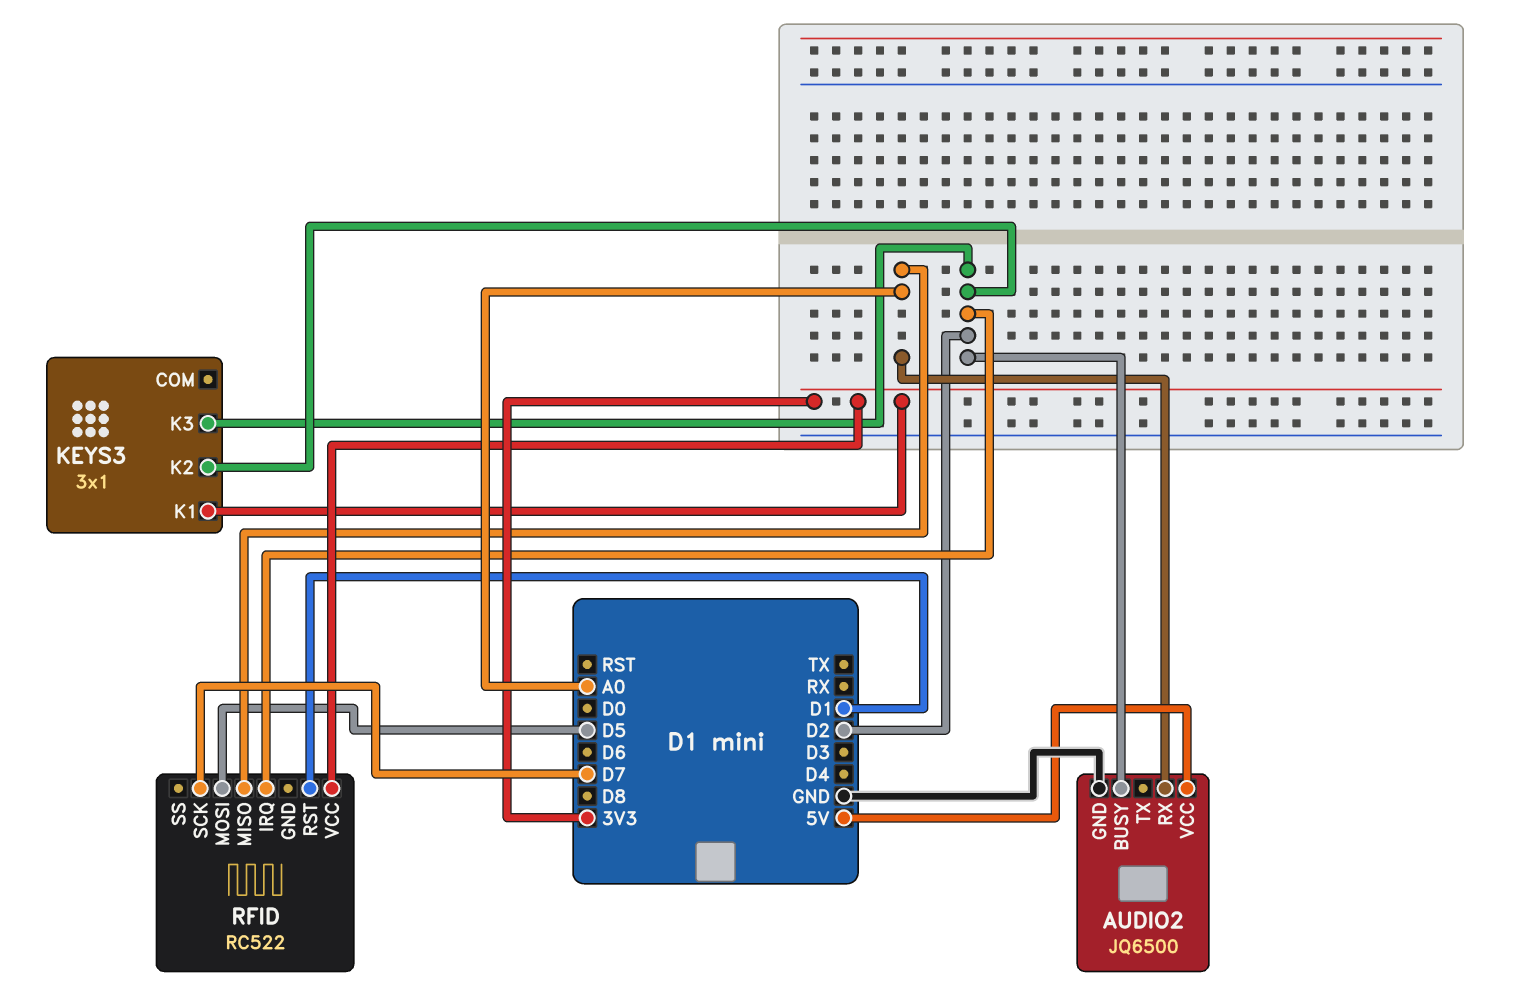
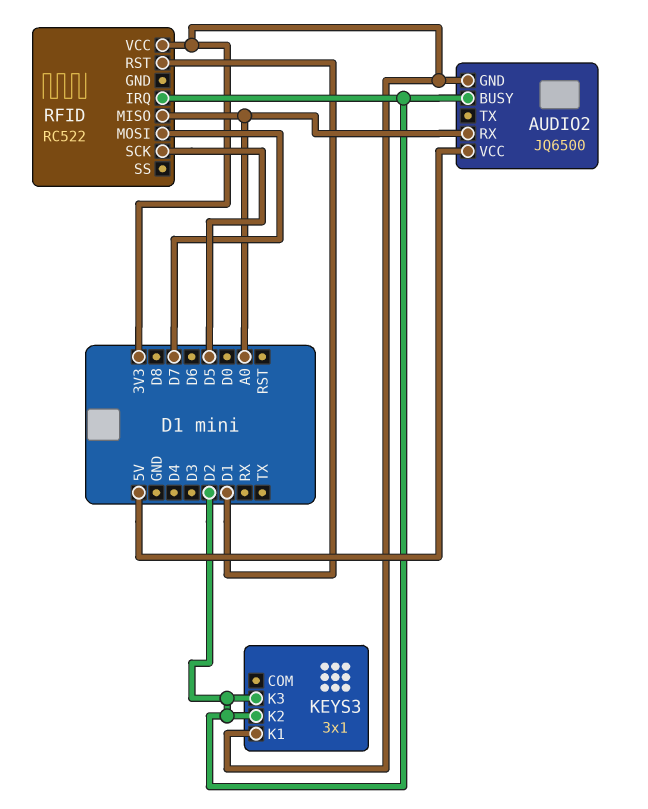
AUDIO2 pin GND: GND -> 3V3
RFID pin MOSI: D5 -> D7
RFID pin SCK: D7 -> D5

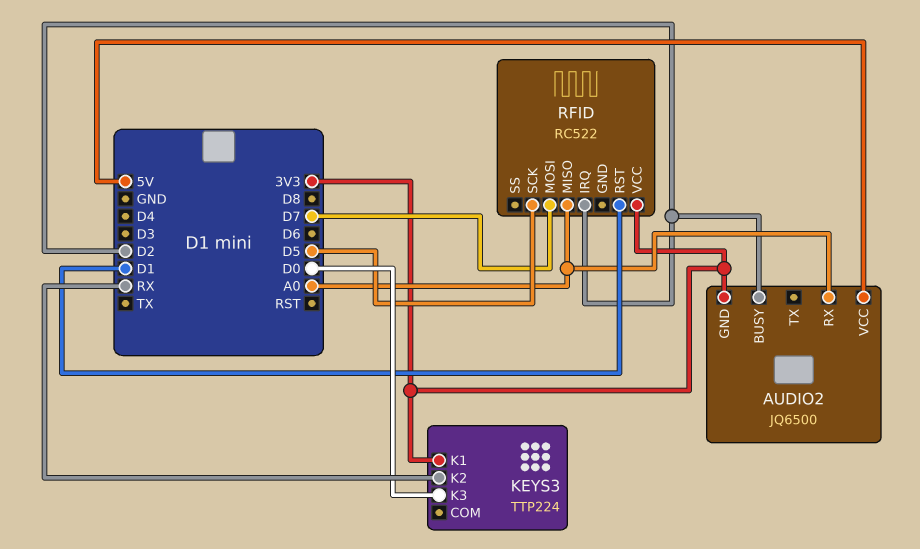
KEYS3: 3x1 -> TTP224
KEYS3 pin K2: D2 -> RX
KEYS3 pin K3: D2 -> D0

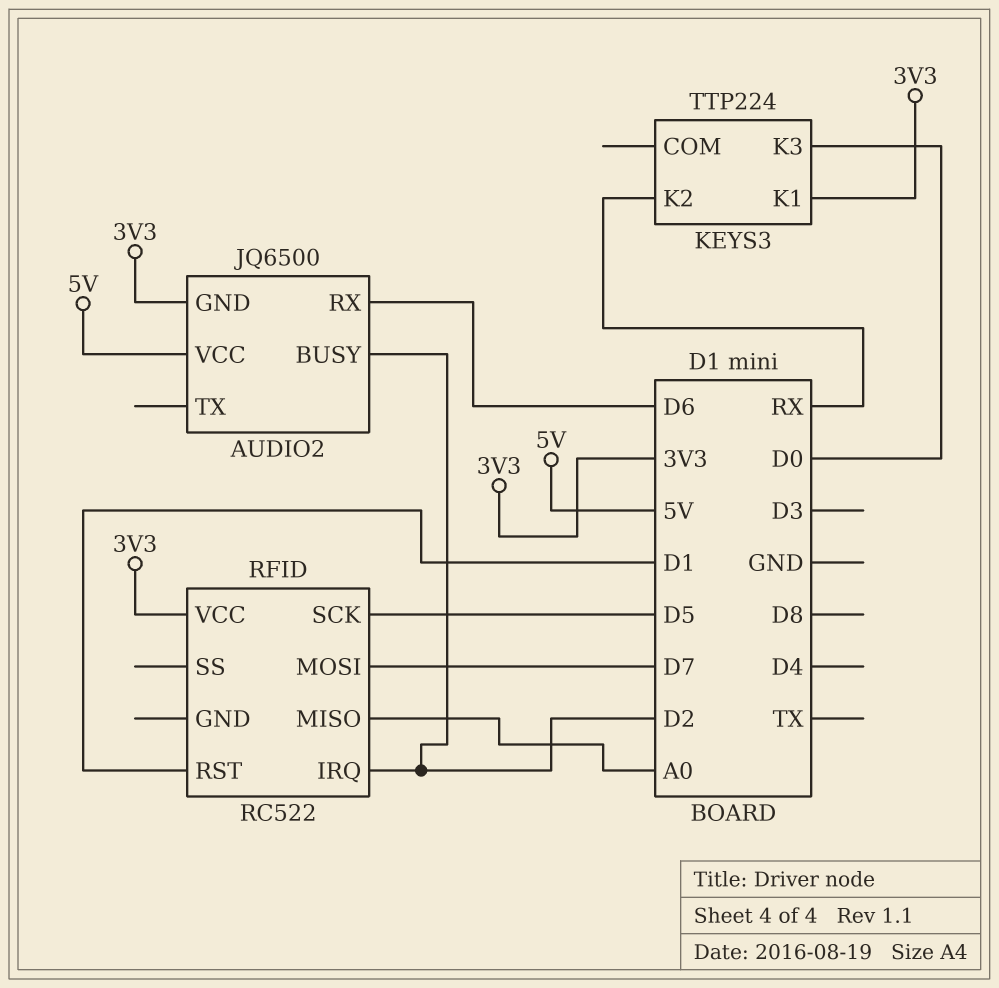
AUDIO2 pin RX: A0 -> D6

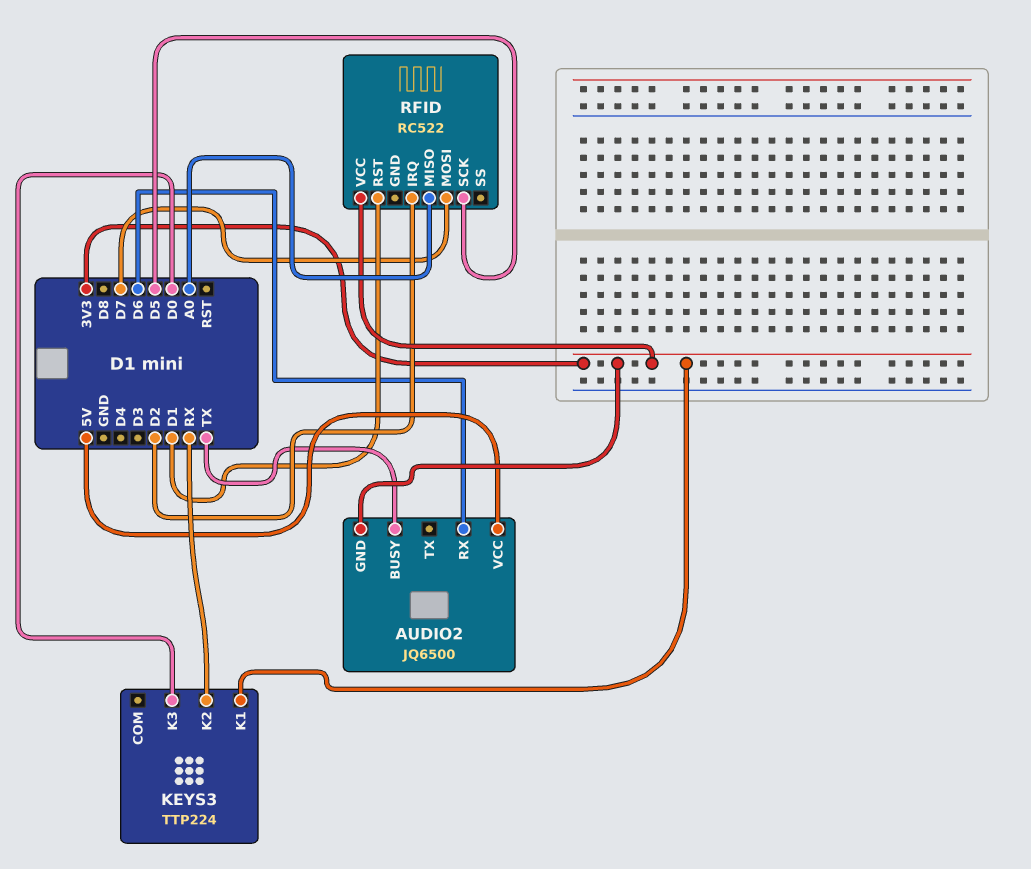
AUDIO2 pin BUSY: D2 -> TX

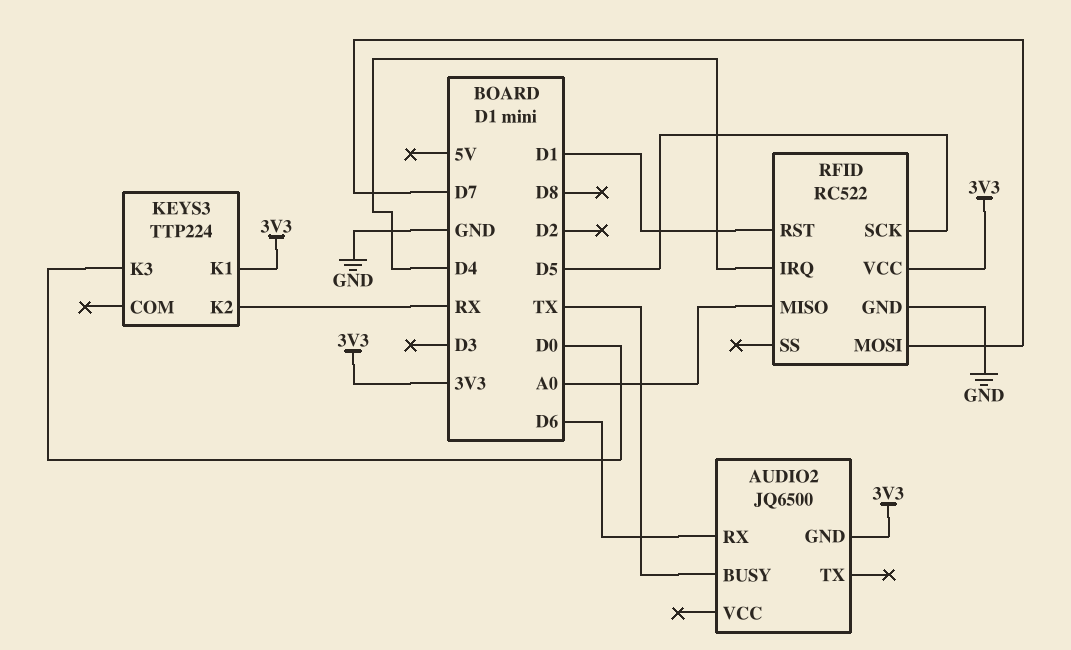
AUDIO2 pin VCC: 5V -> none
RFID pin GND: none -> GND
RFID pin IRQ: D2 -> D4

